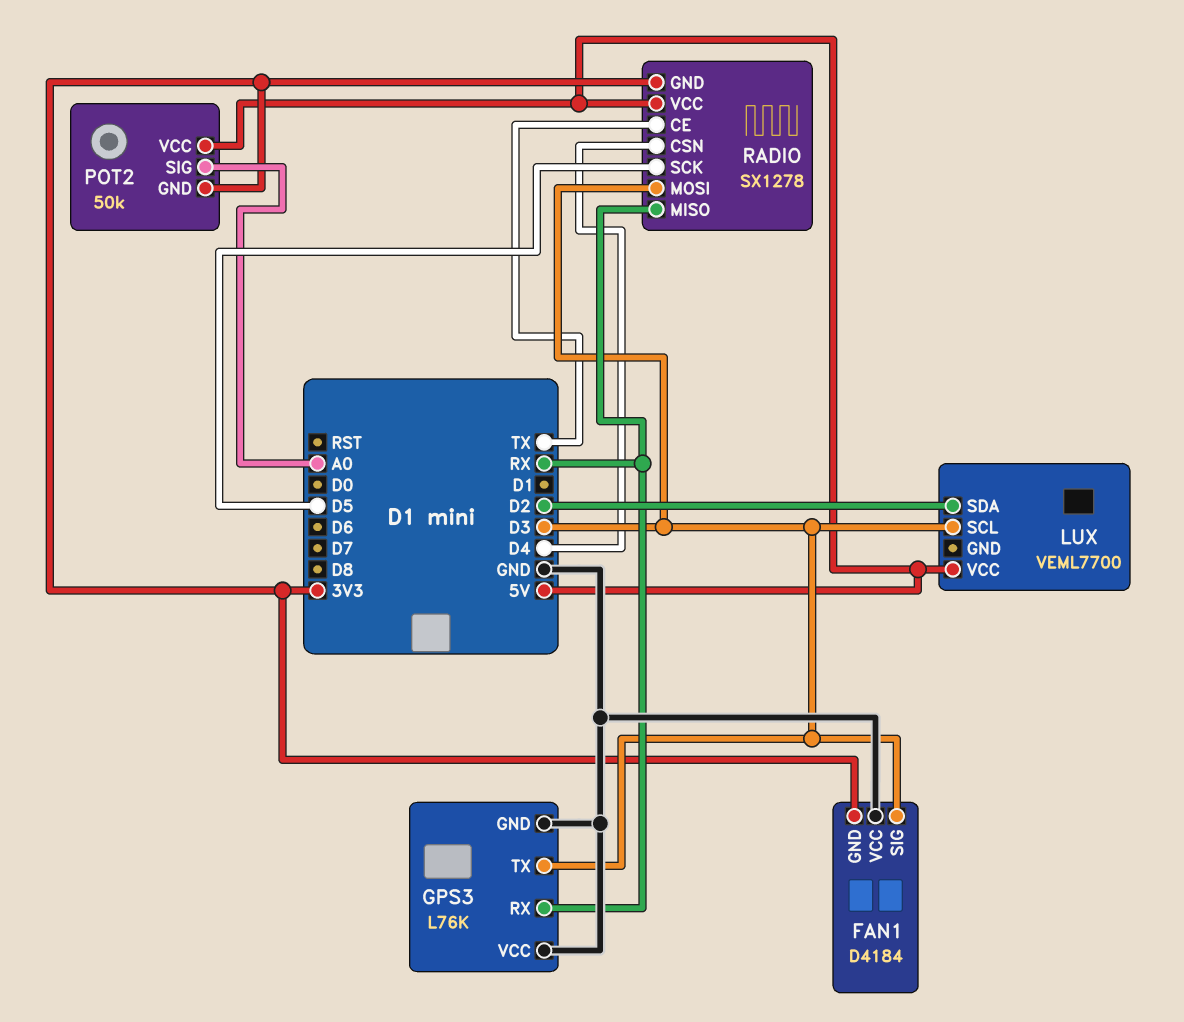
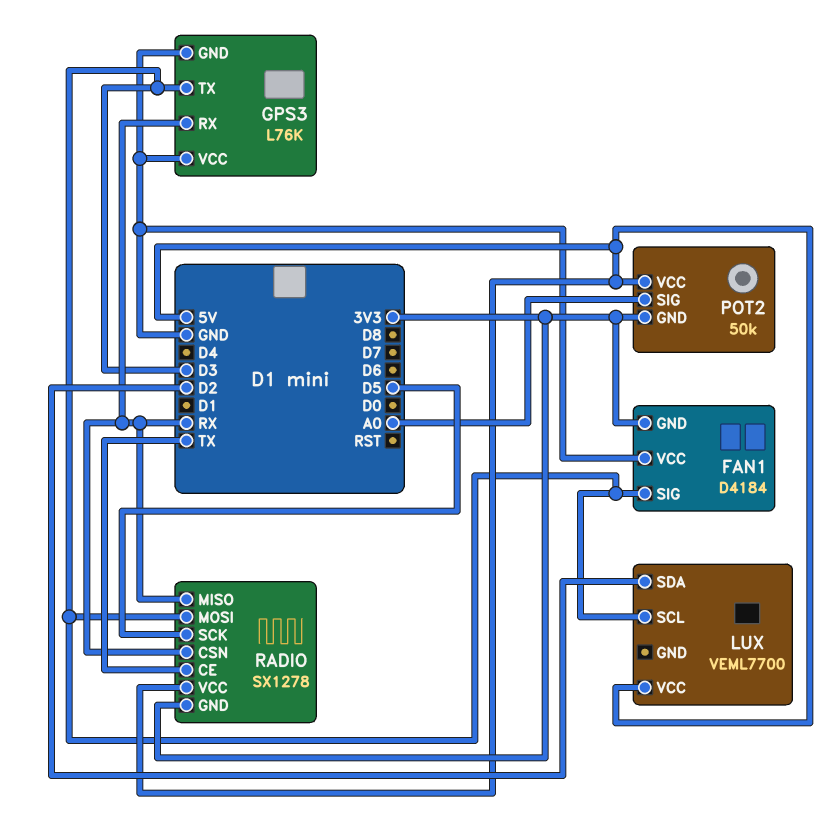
RADIO pin CSN: D4 -> RX

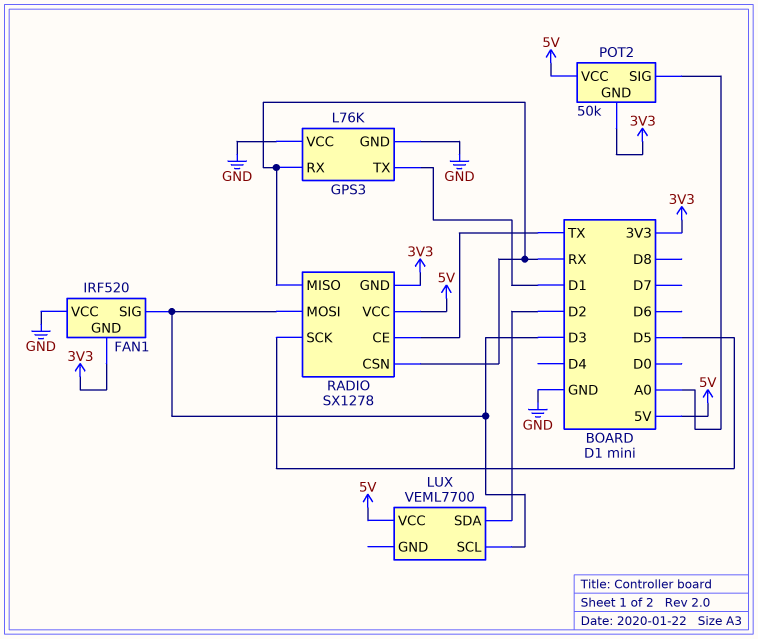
FAN1: D4184 -> IRF520
GPS3 pin TX: D3 -> D1

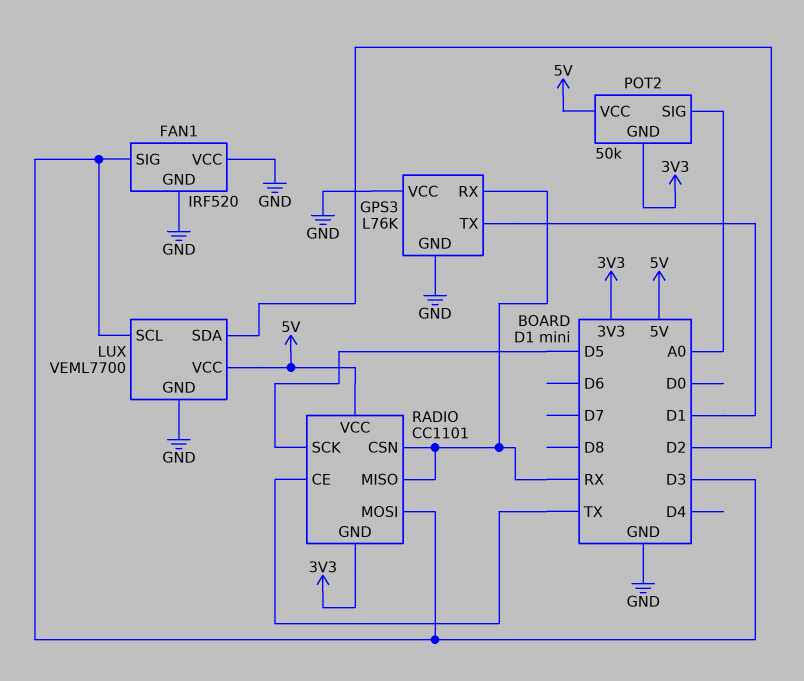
FAN1 pin GND: 3V3 -> GND
LUX pin GND: none -> GND
RADIO: SX1278 -> CC1101

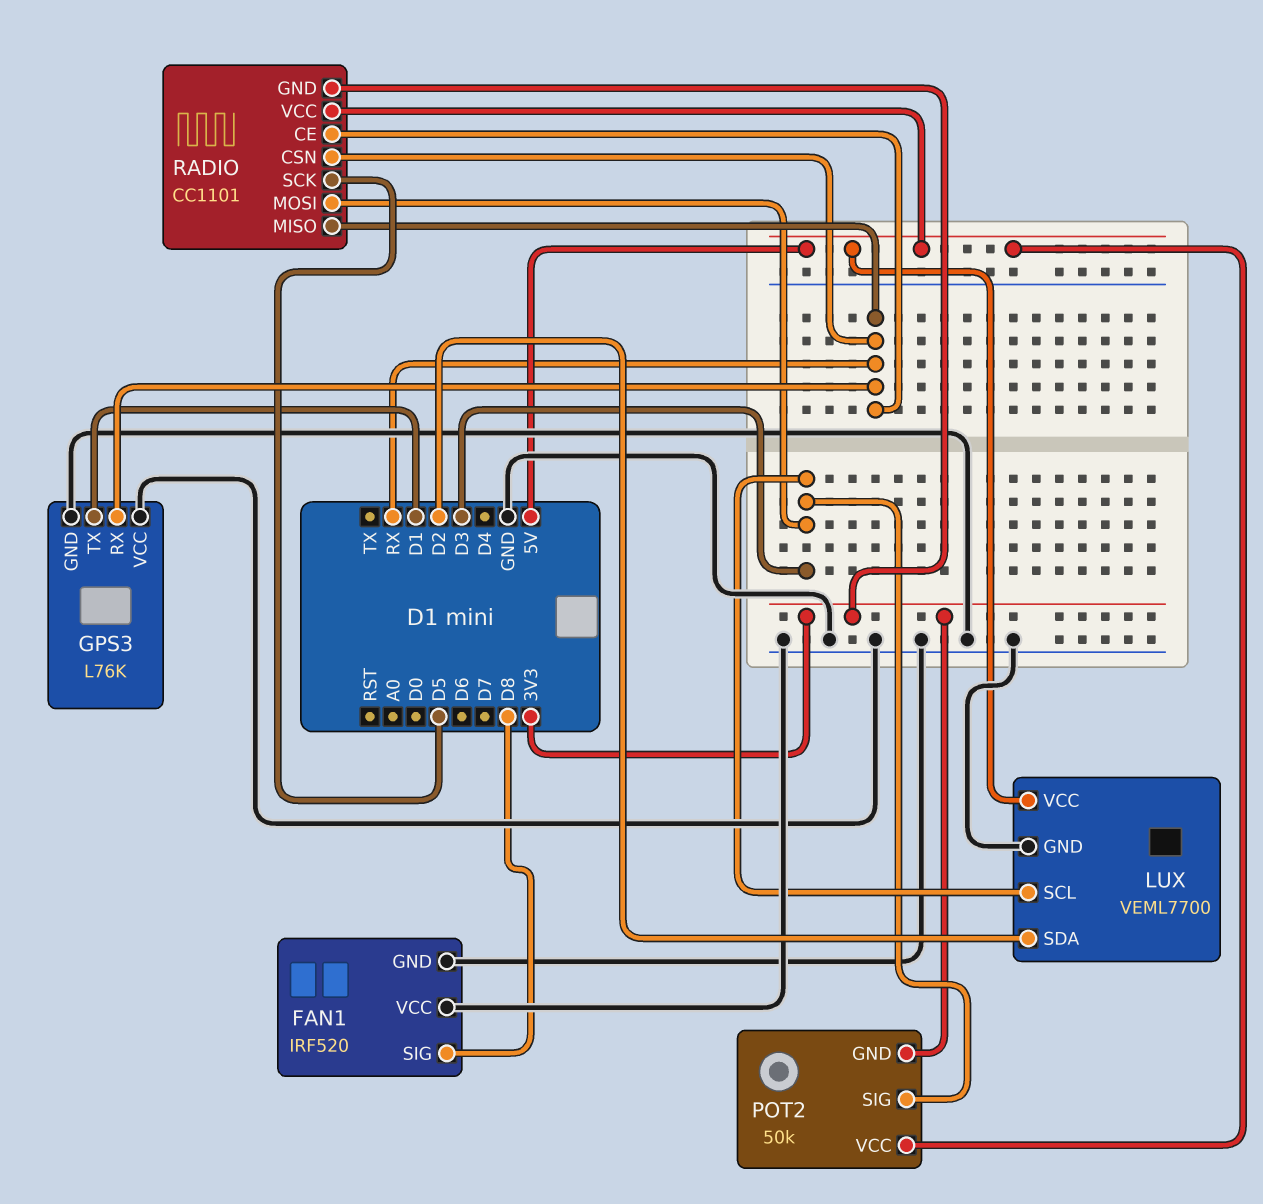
FAN1 pin SIG: D3 -> D8
POT2 pin SIG: A0 -> D3
RADIO pin CE: TX -> RX

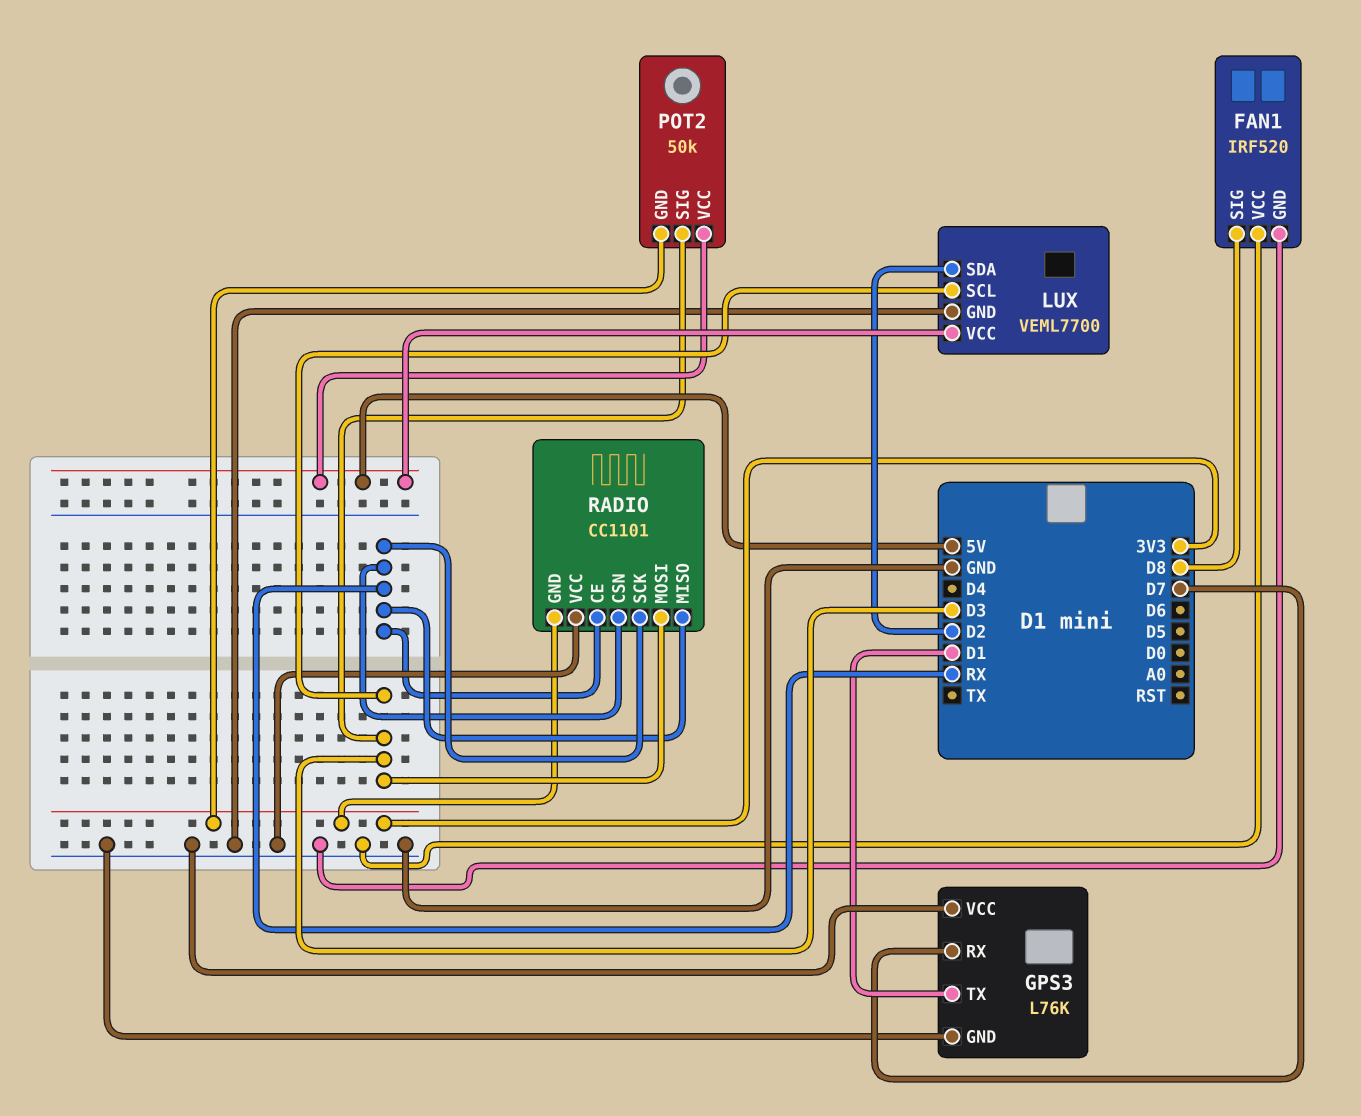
GPS3 pin RX: RX -> D7
RADIO pin SCK: D5 -> RX
RADIO pin VCC: 5V -> GND

